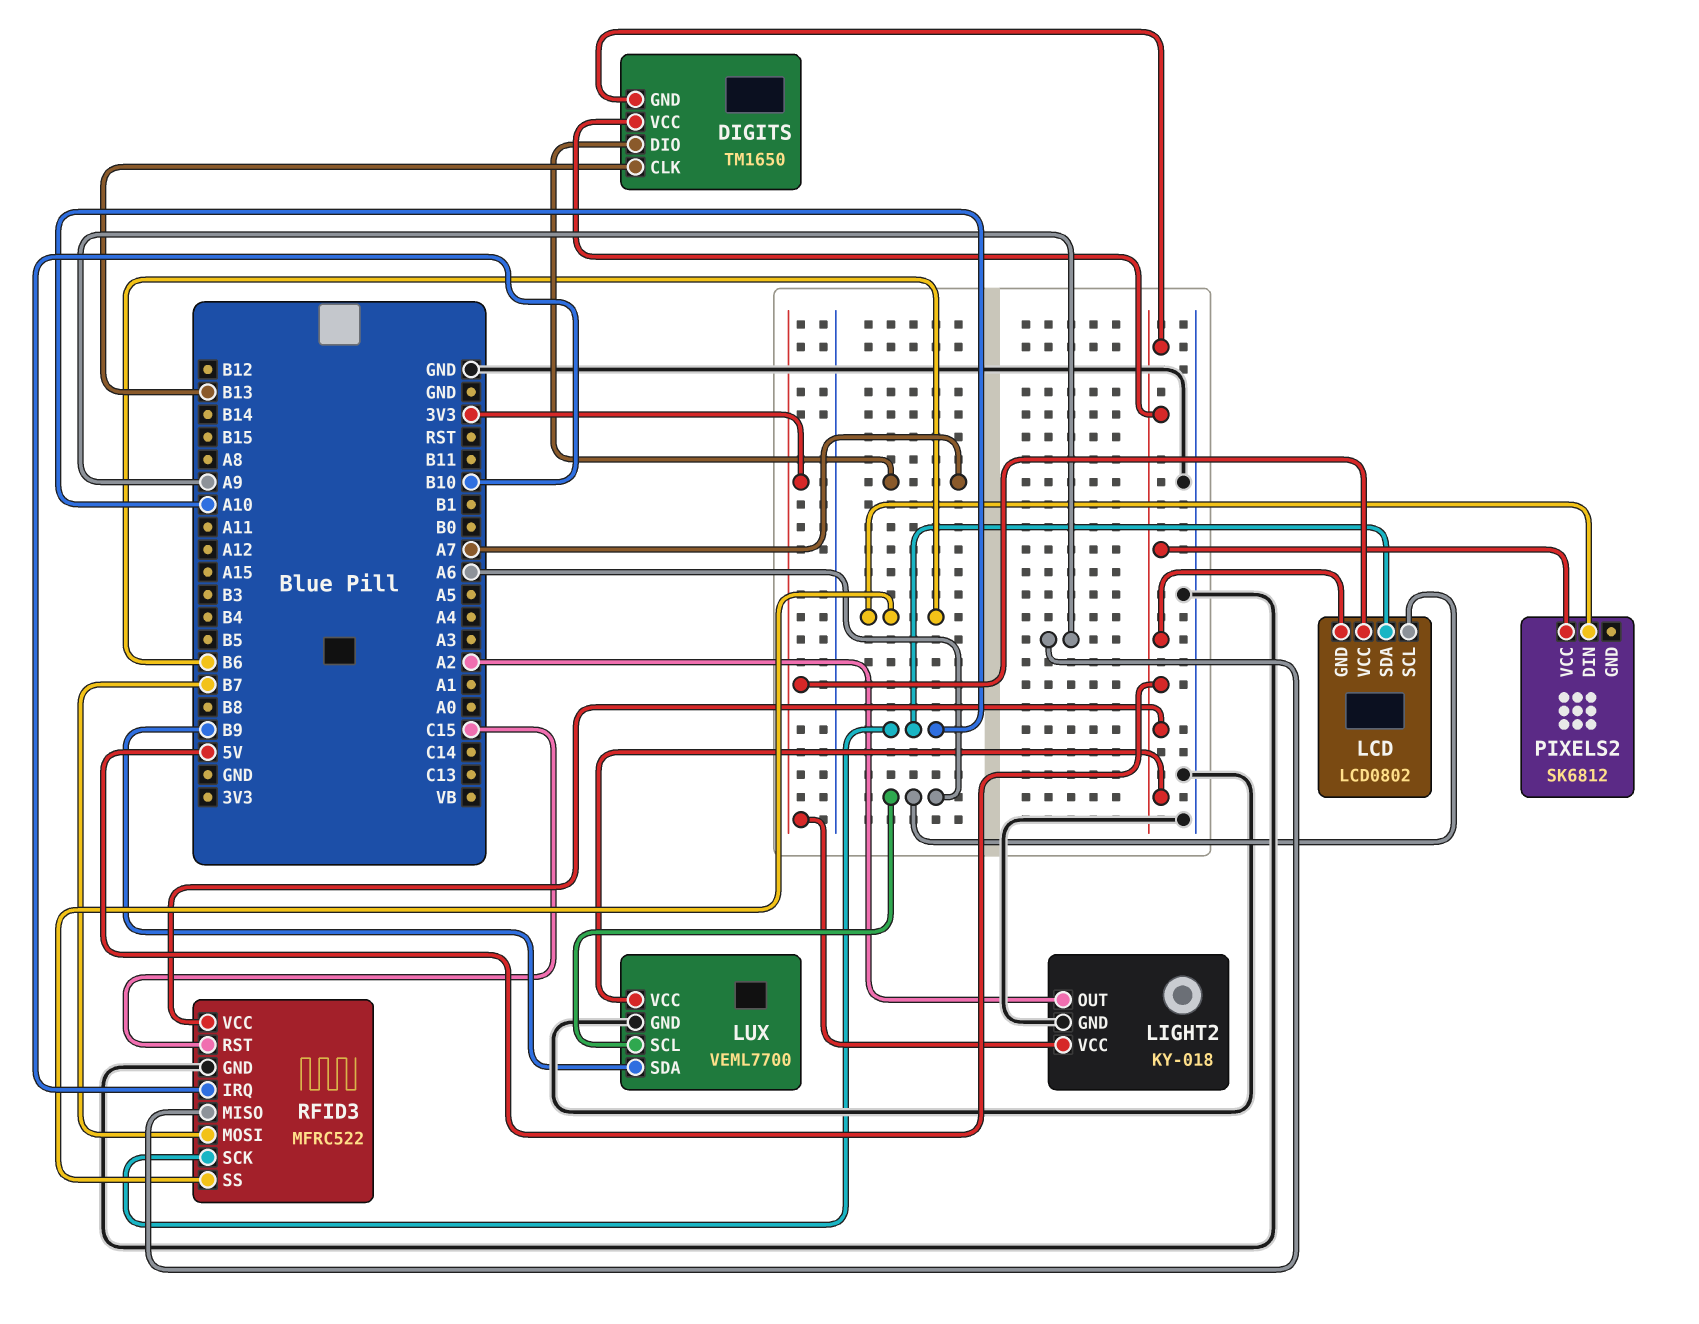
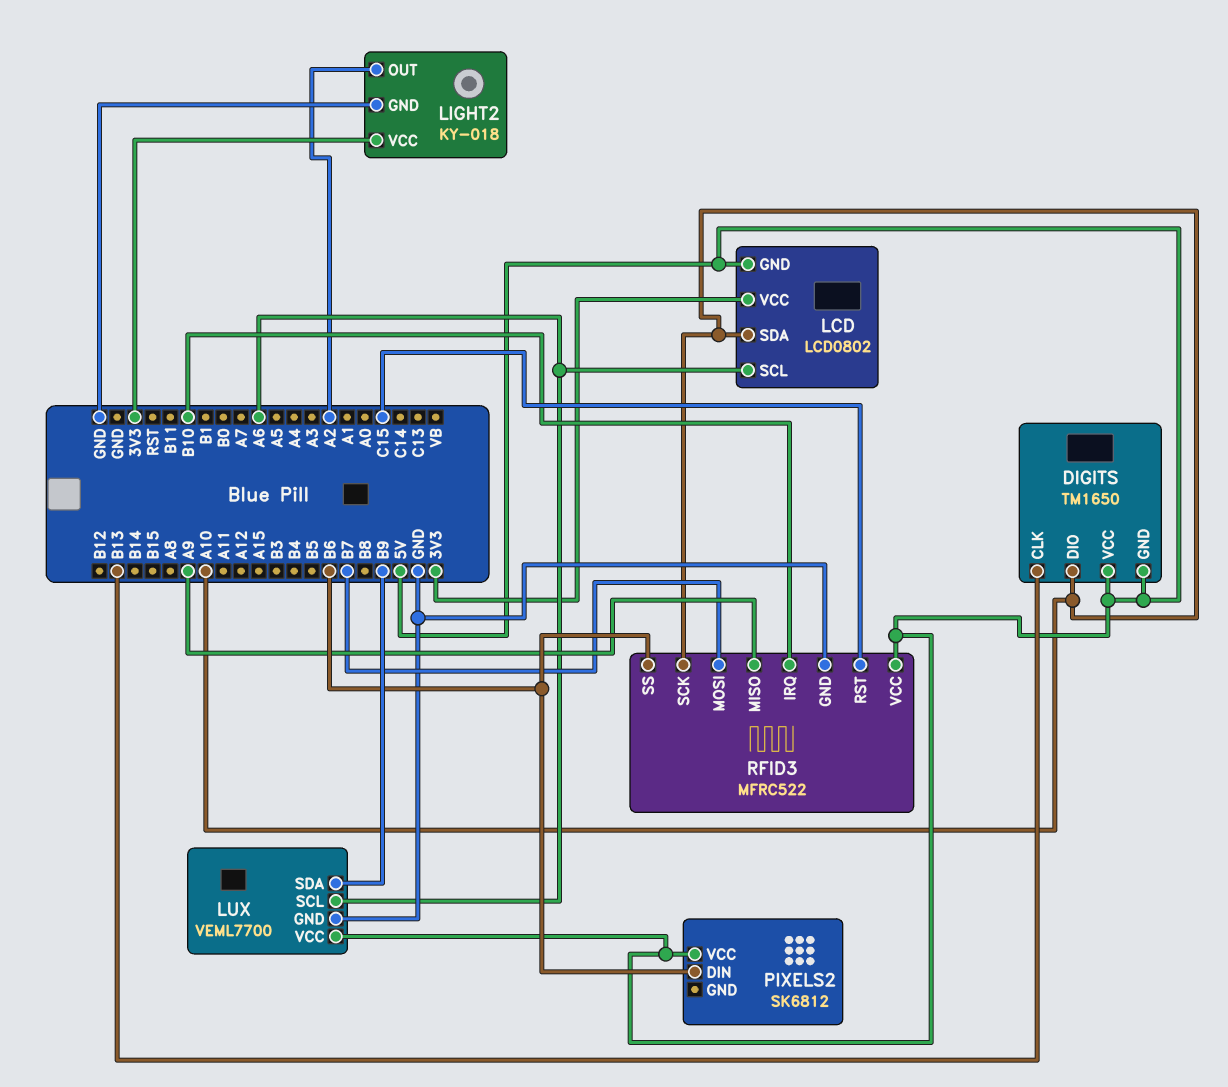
DIGITS pin DIO: A7 -> A10

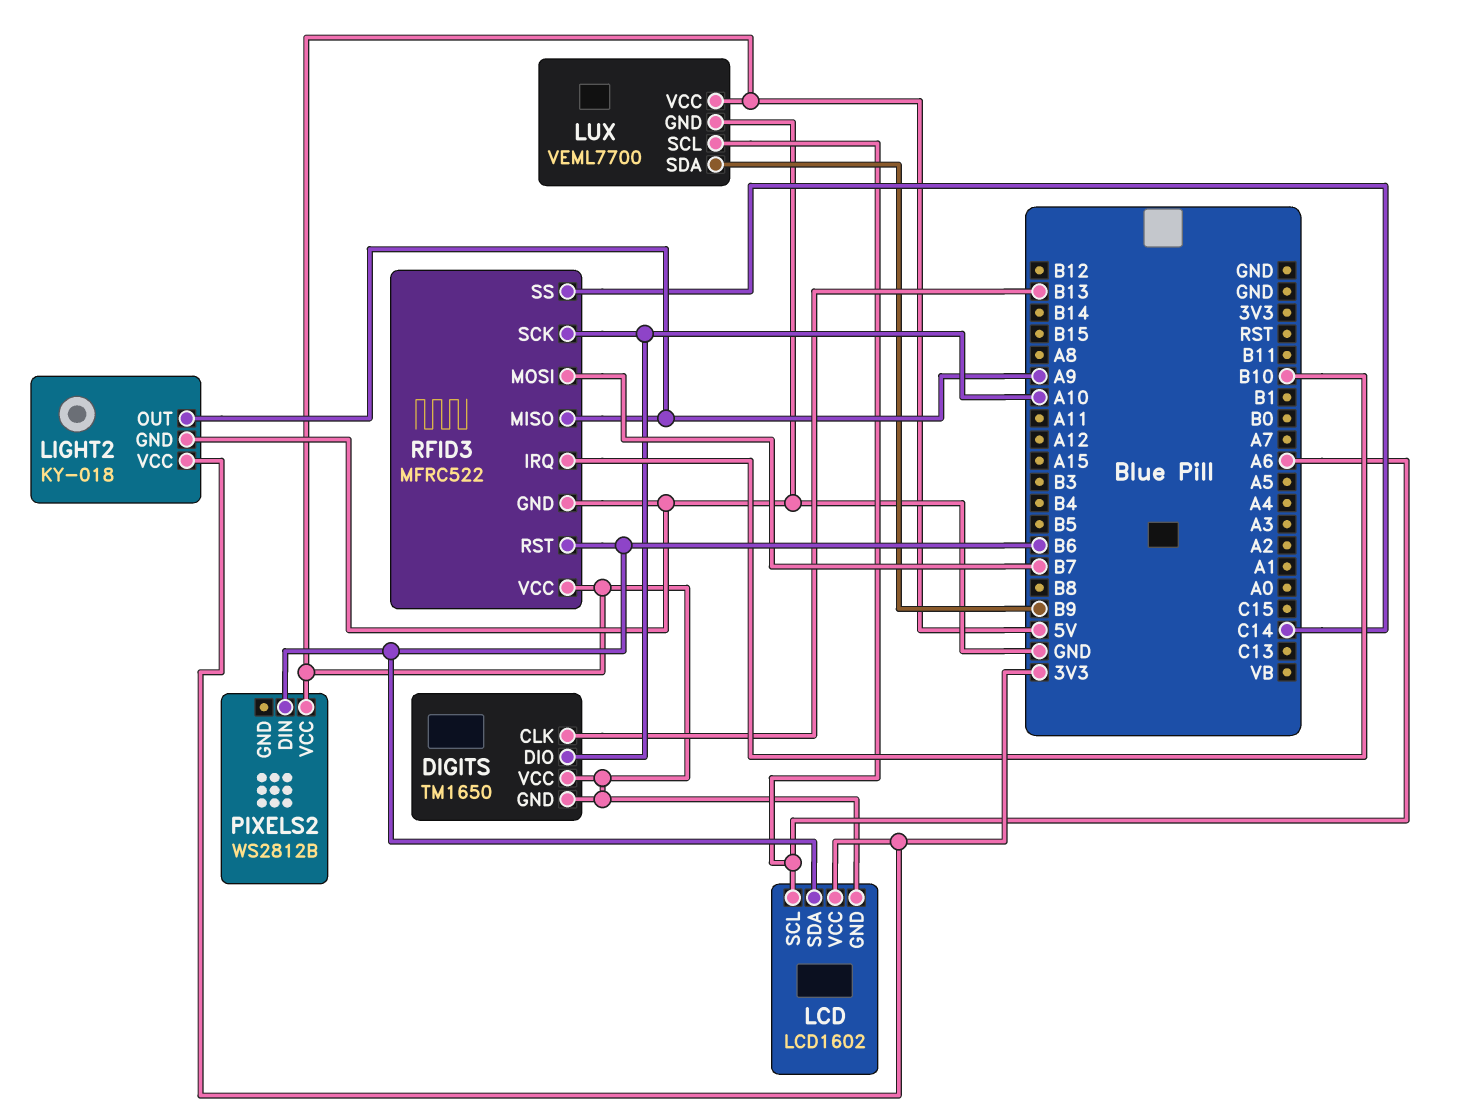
LCD: LCD0802 -> LCD1602
LCD pin SDA: A10 -> B6
LIGHT2 pin OUT: A2 -> A9
PIXELS2: SK6812 -> WS2812B
RFID3 pin RST: C15 -> B6
RFID3 pin SS: B6 -> C14

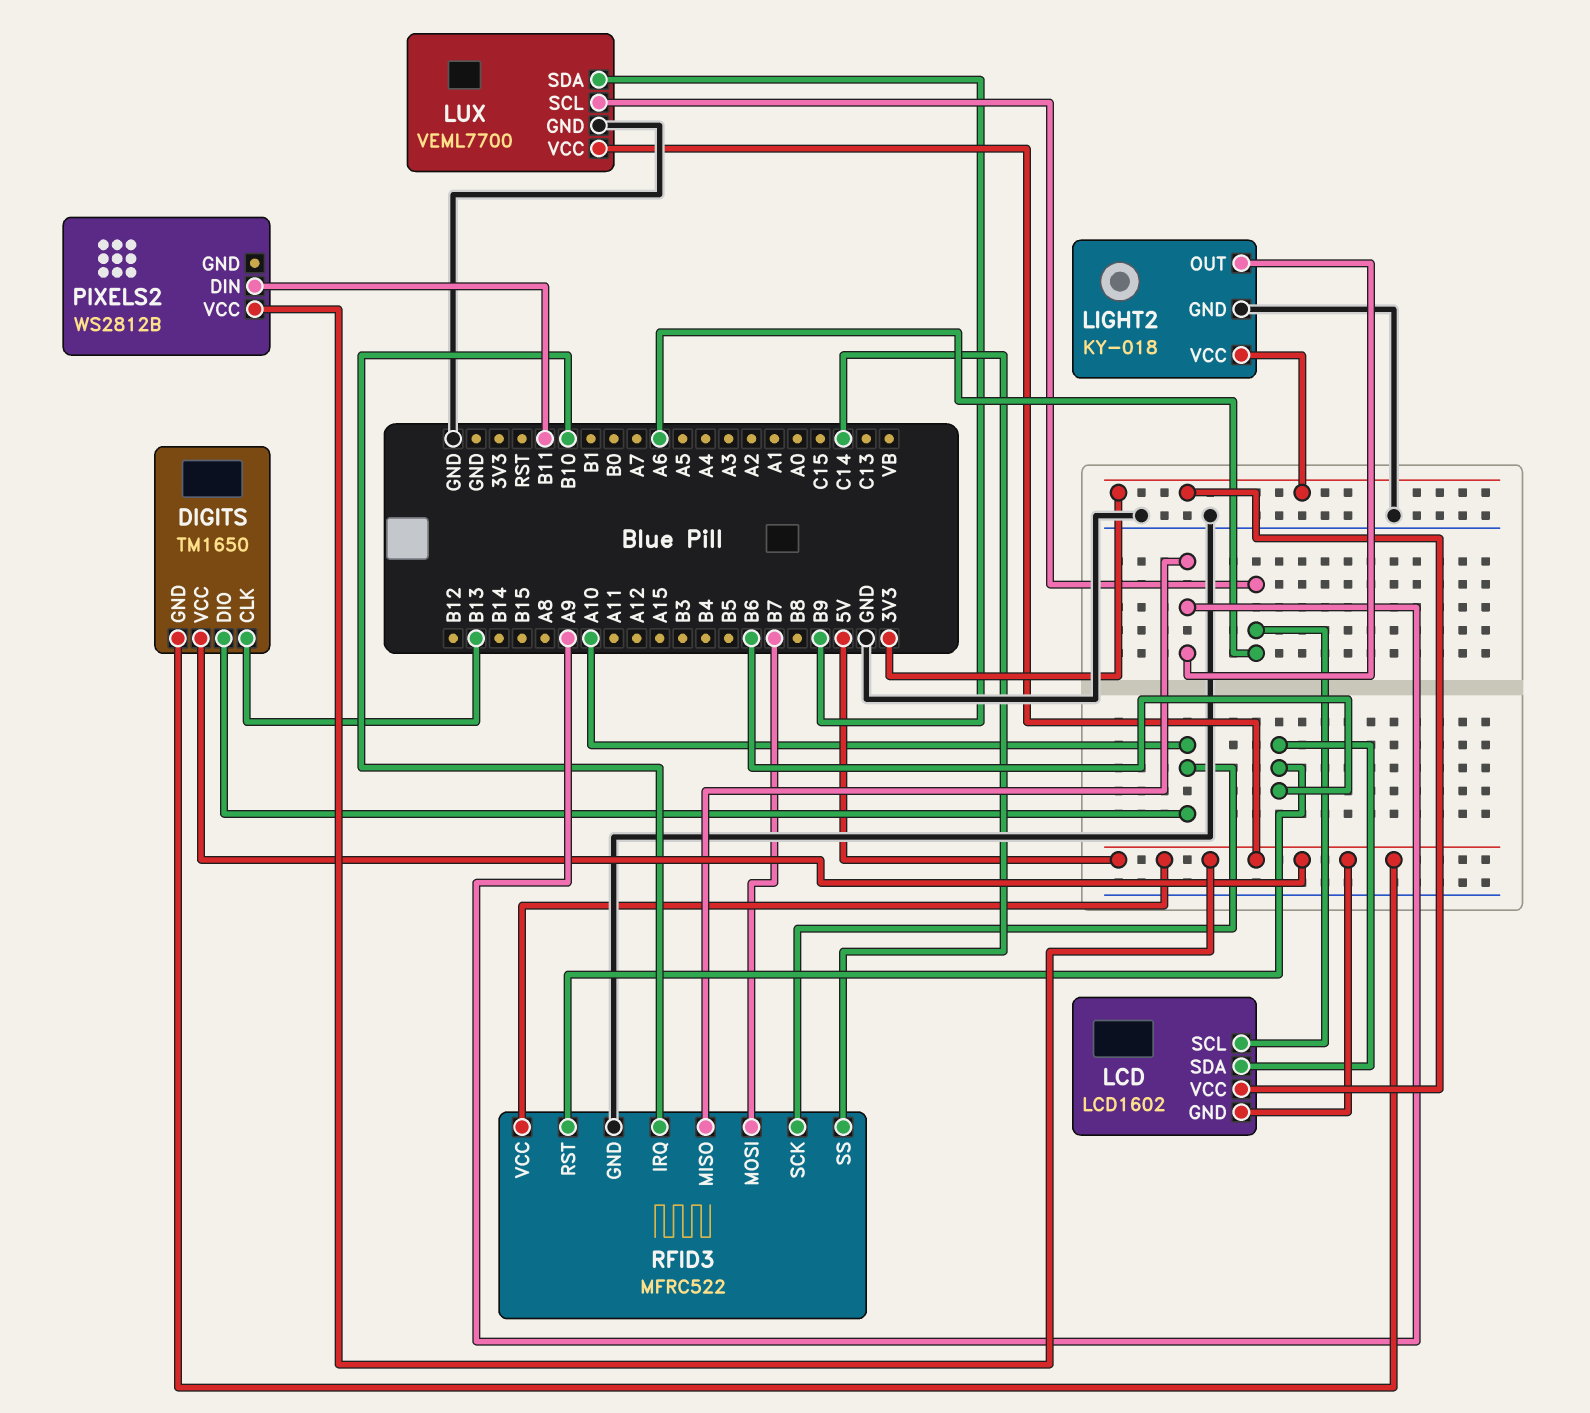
PIXELS2 pin DIN: B6 -> B11

